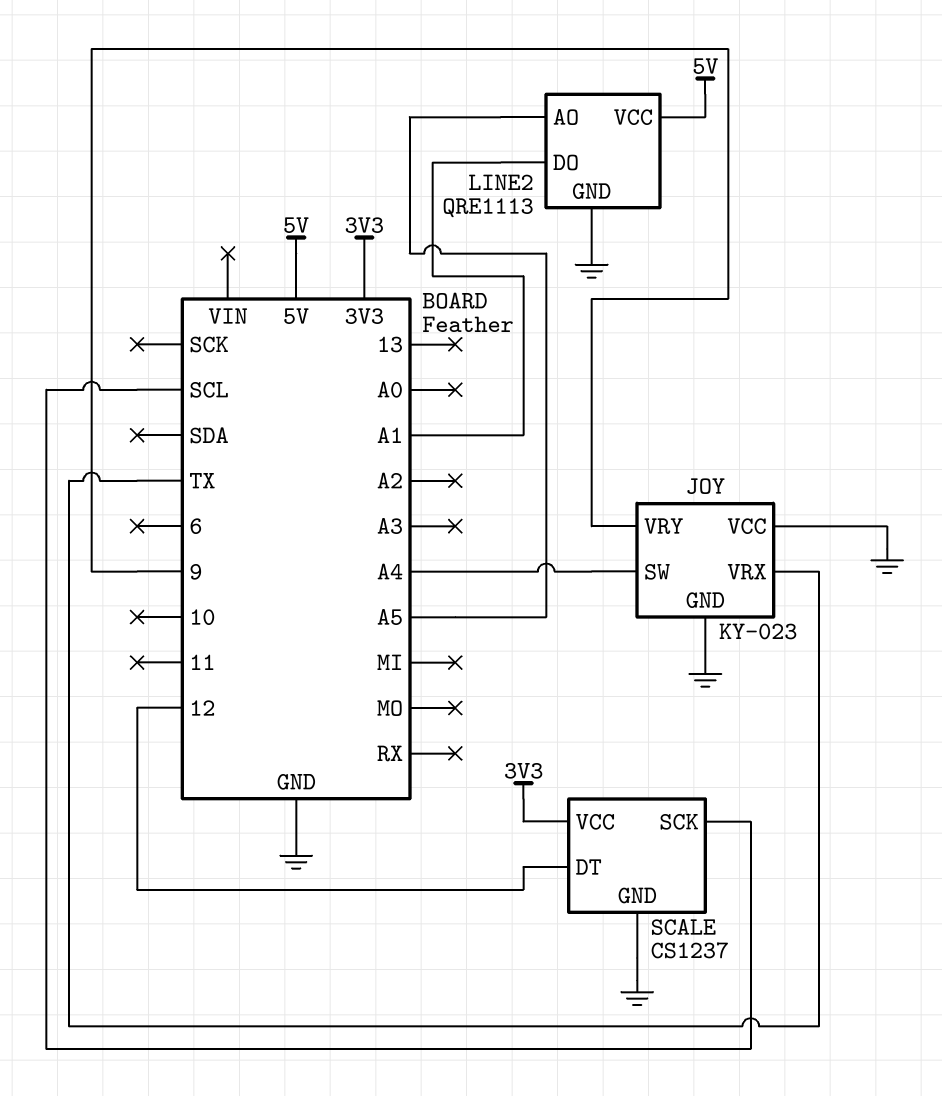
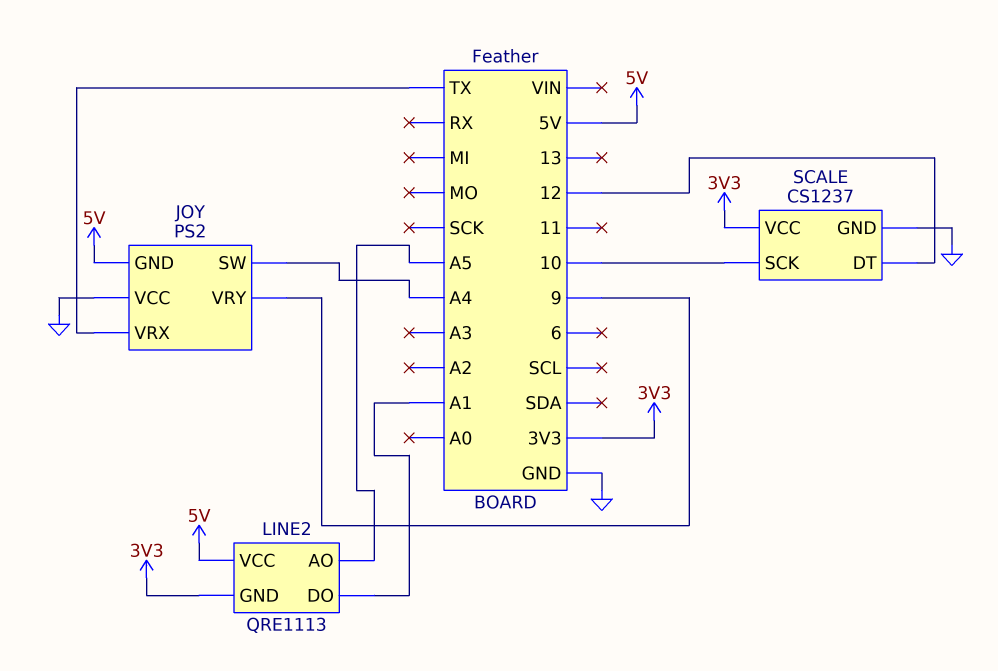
JOY: KY-023 -> PS2
JOY pin GND: GND -> 5V
LINE2 pin GND: GND -> 3V3
SCALE pin SCK: SCL -> 10

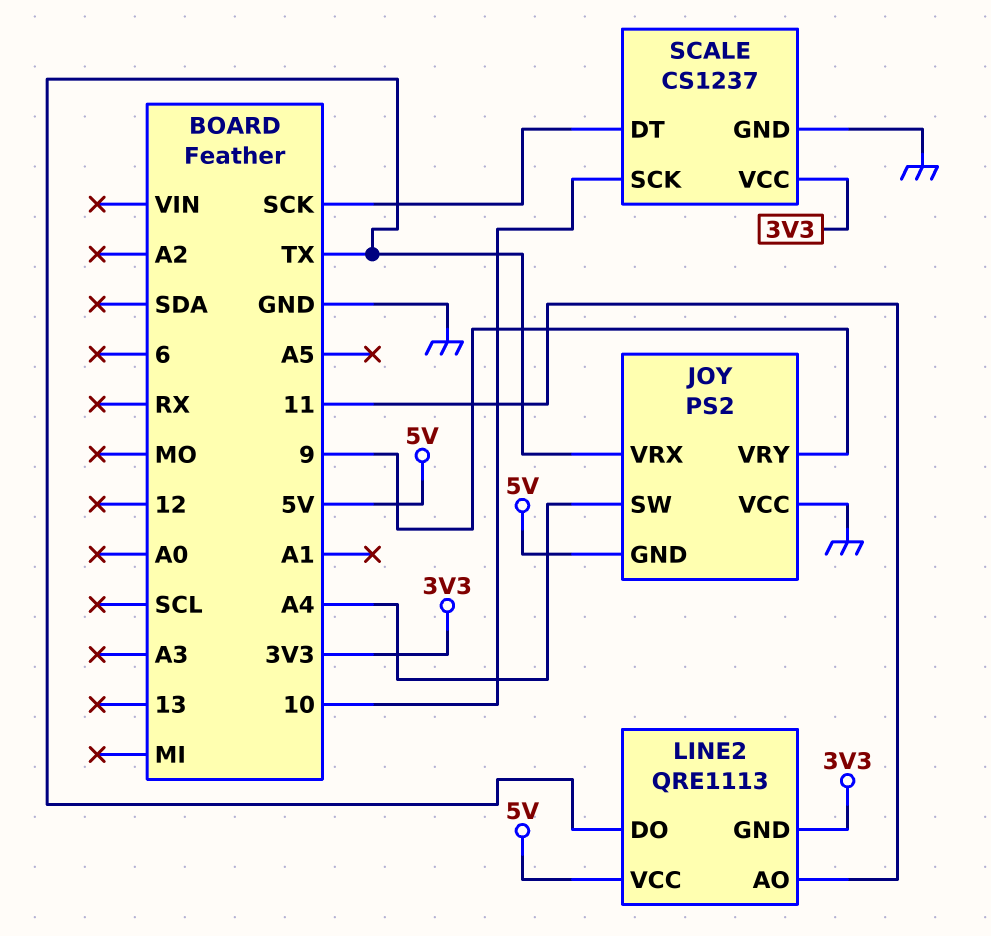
LINE2 pin AO: A5 -> 11
LINE2 pin DO: A1 -> TX
SCALE pin DT: 12 -> SCK

